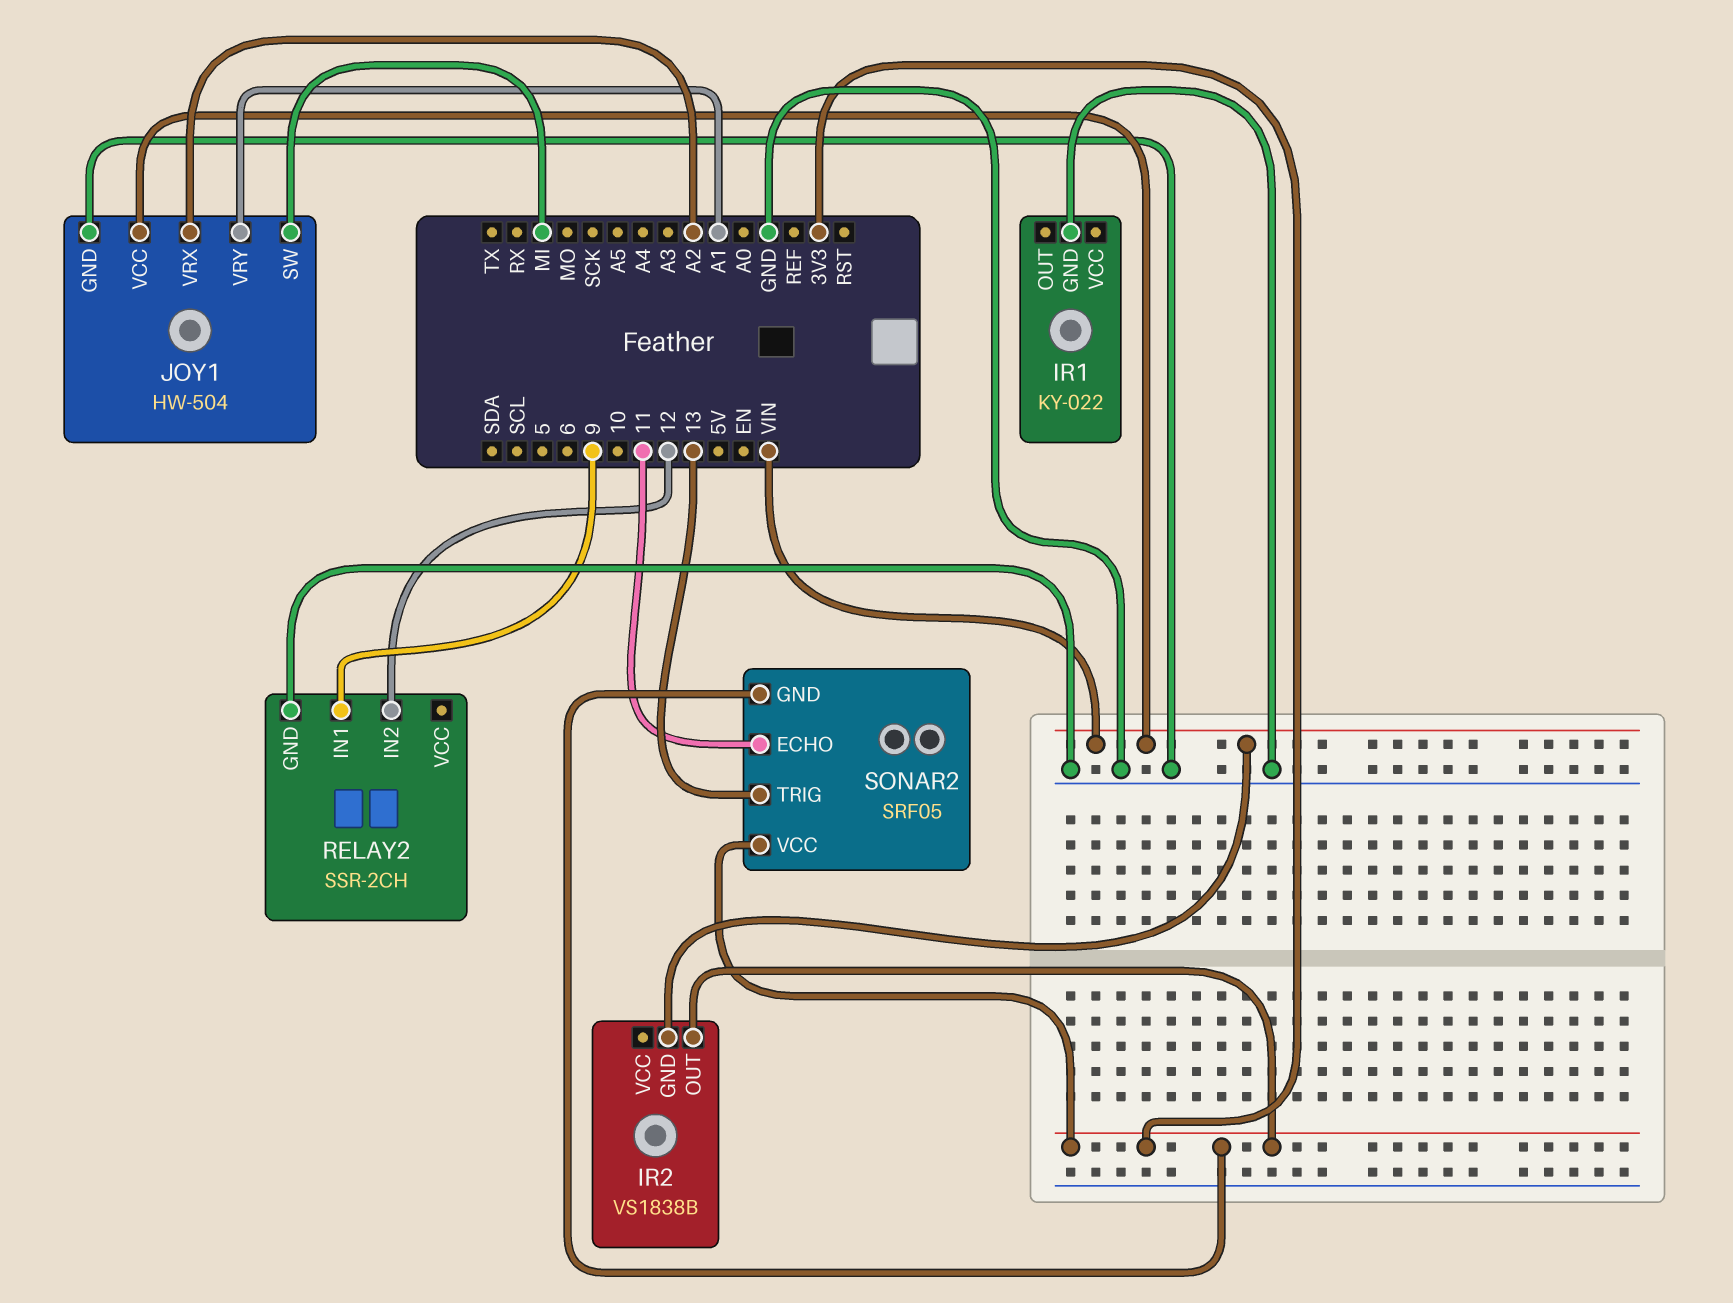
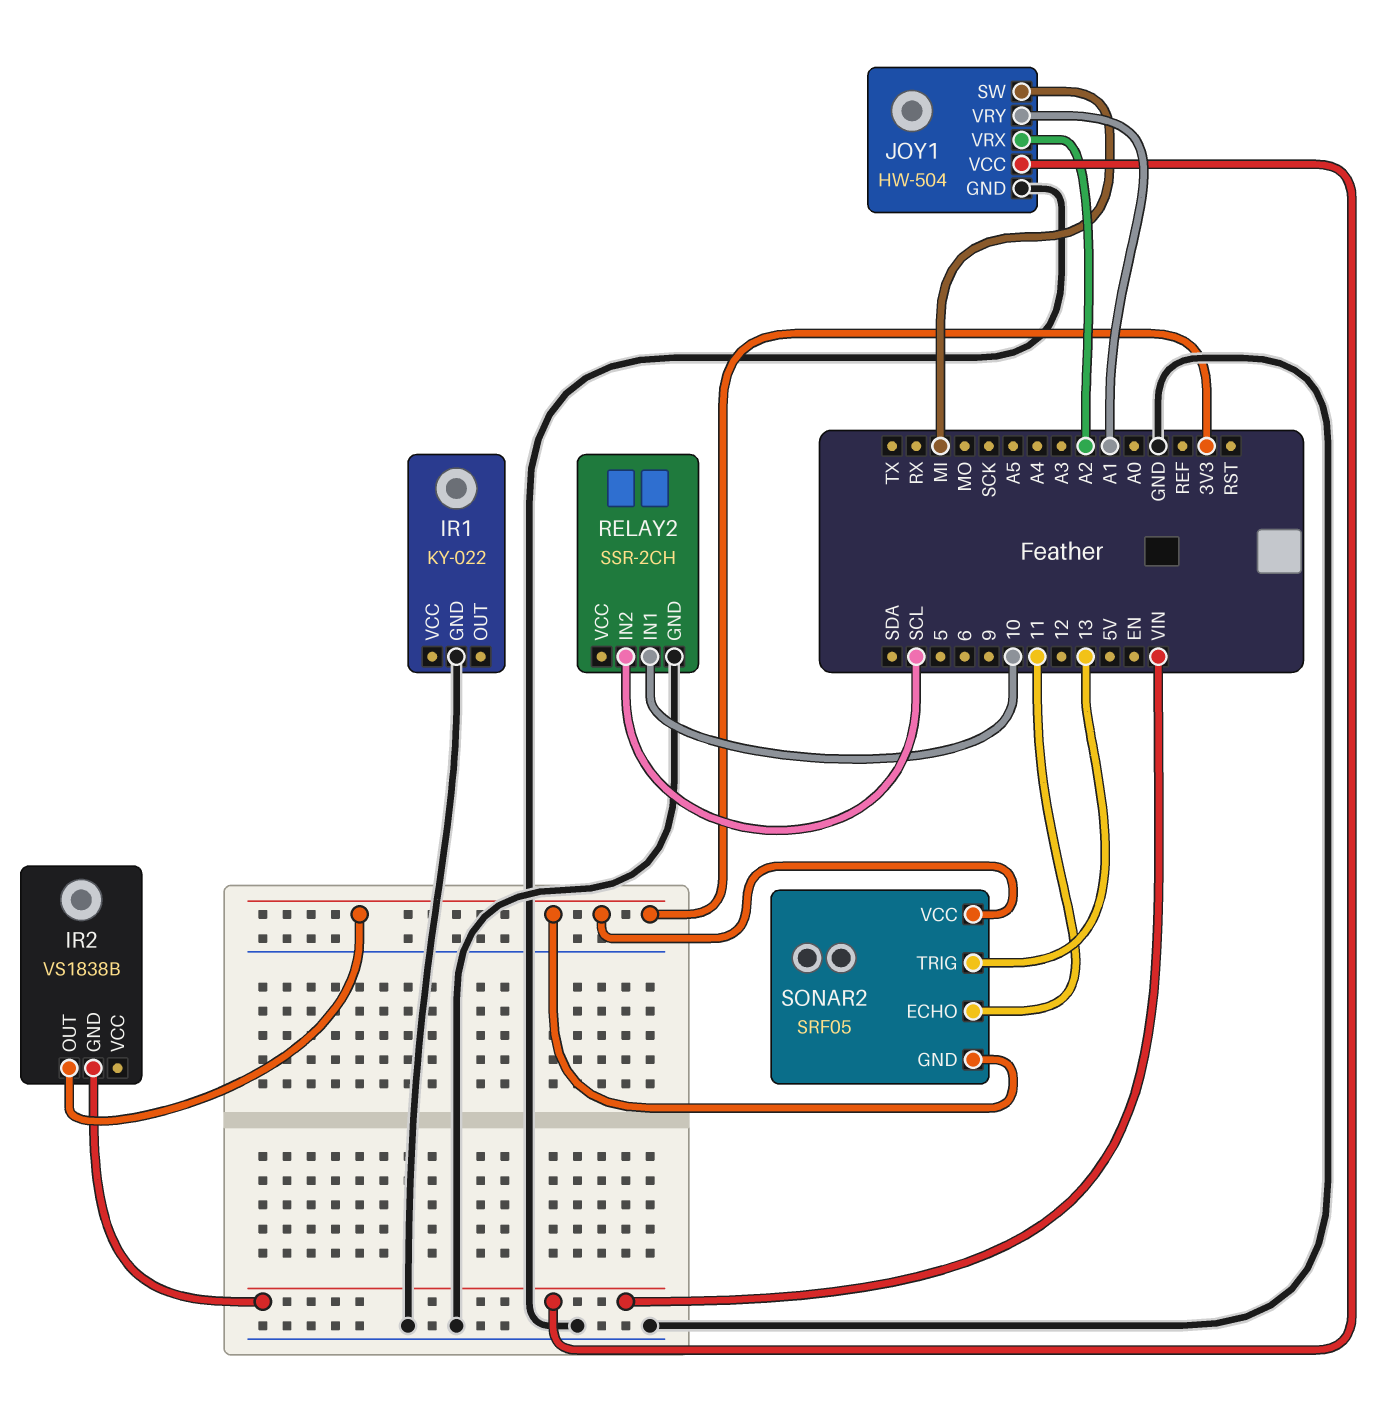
RELAY2 pin IN1: 9 -> 10
RELAY2 pin IN2: 12 -> SCL

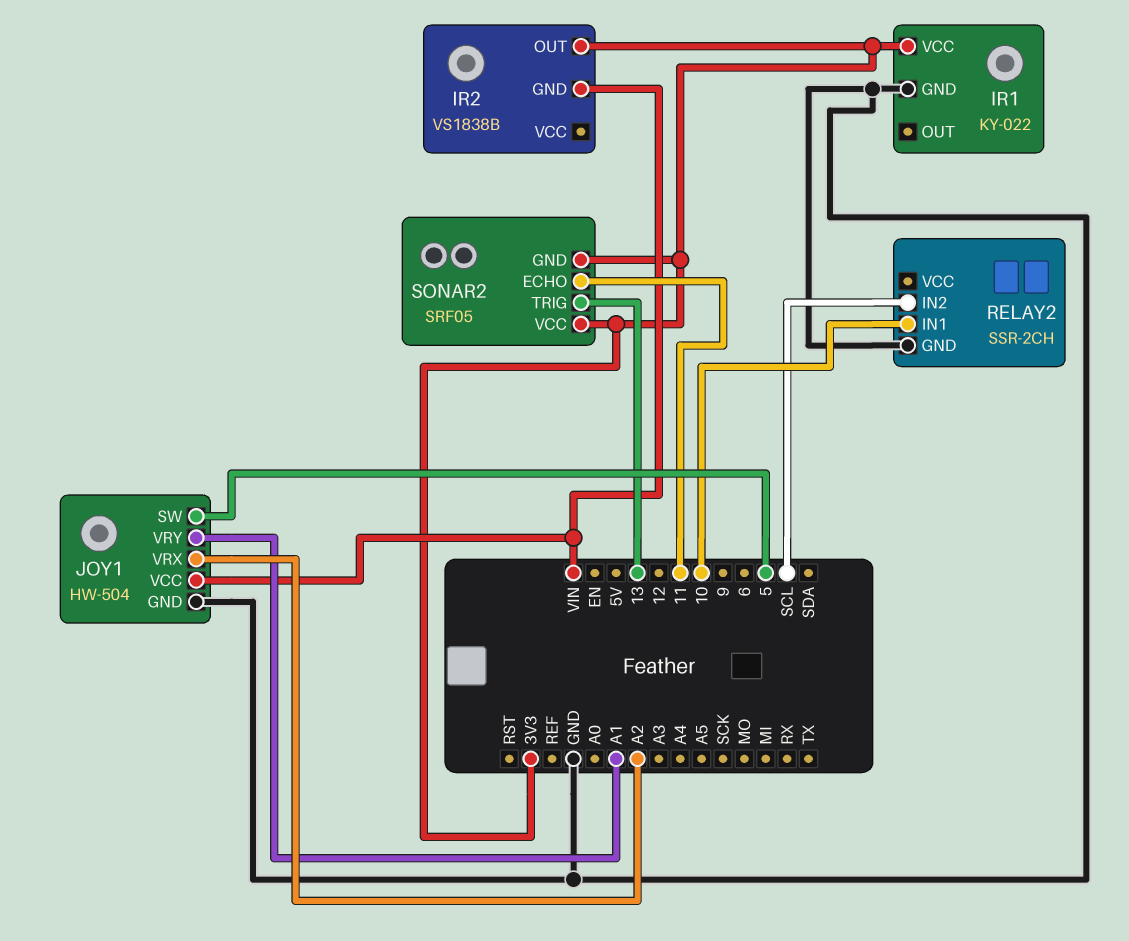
IR1 pin VCC: none -> 3V3
JOY1 pin SW: MI -> 5

